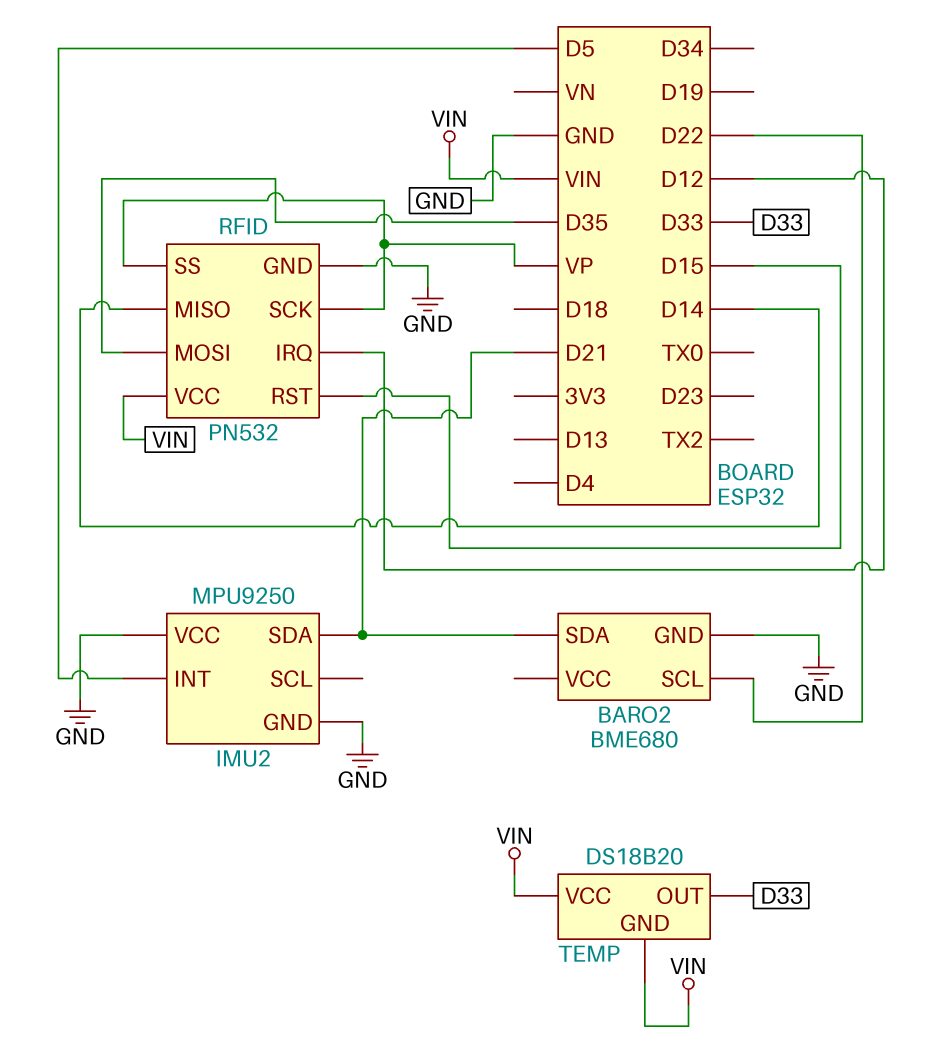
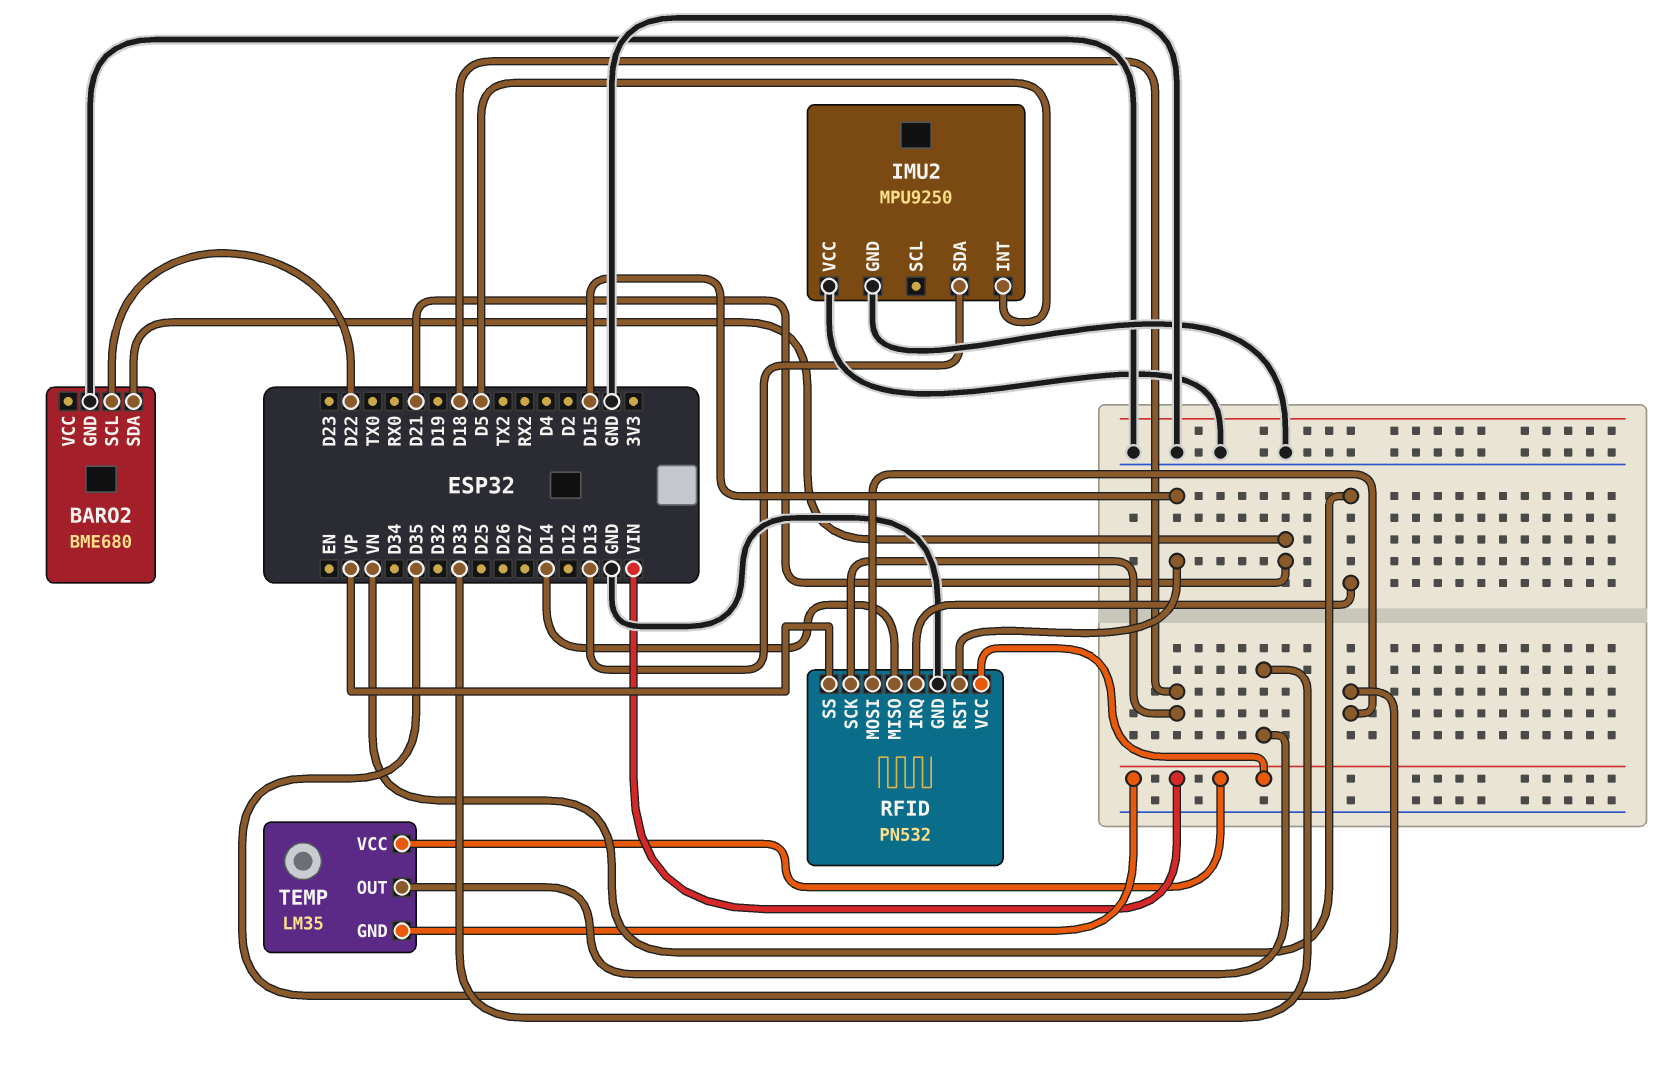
IMU2 pin SDA: D21 -> D13
RFID pin IRQ: D12 -> VN
RFID pin SCK: VP -> D18
TEMP: DS18B20 -> LM35

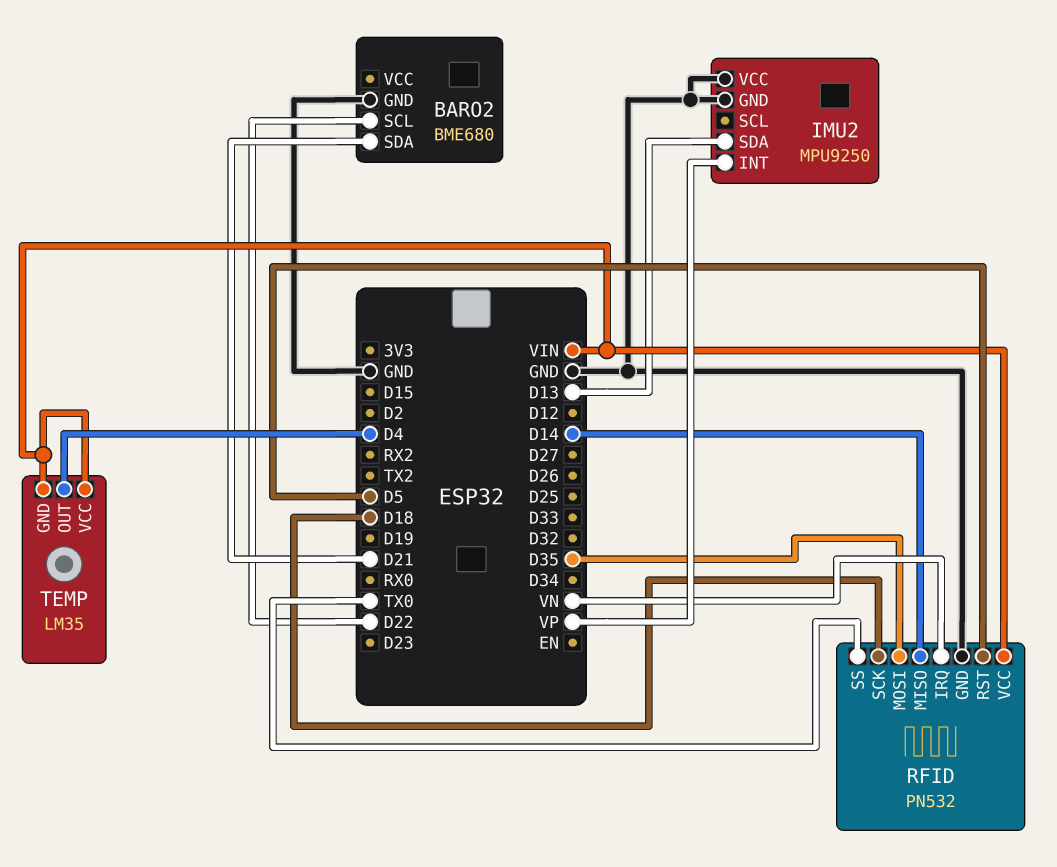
IMU2 pin INT: D5 -> VP
RFID pin RST: D15 -> D5
RFID pin SS: VP -> TX0
TEMP pin OUT: D33 -> D4

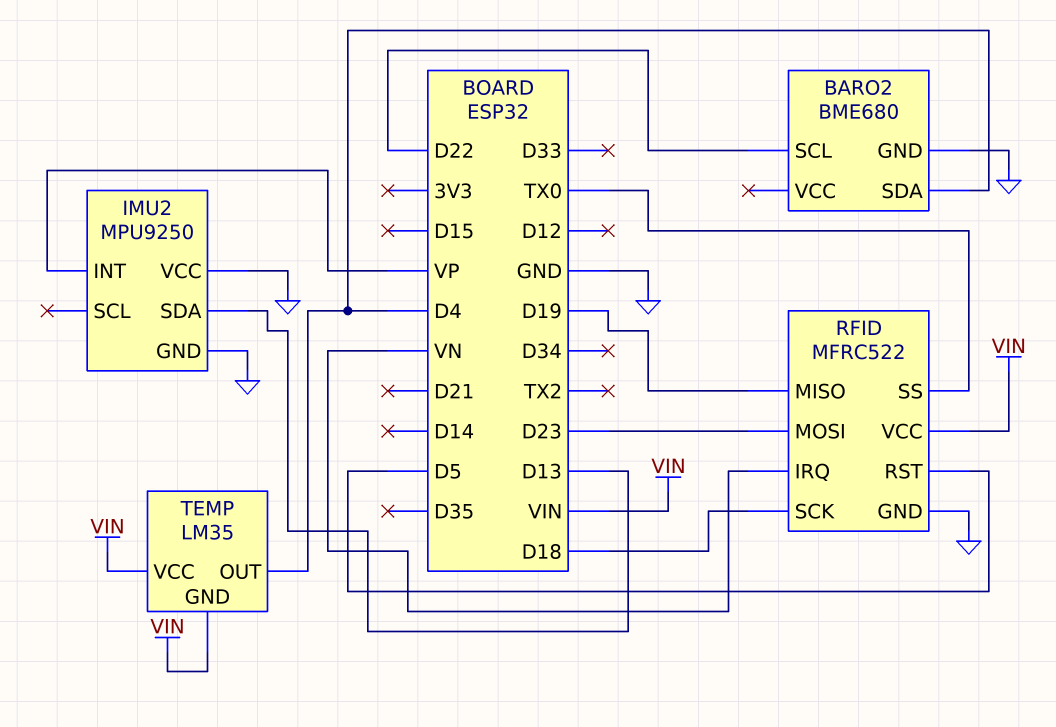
BARO2 pin SDA: D21 -> D4
RFID: PN532 -> MFRC522
RFID pin MISO: D14 -> D19
RFID pin MOSI: D35 -> D23

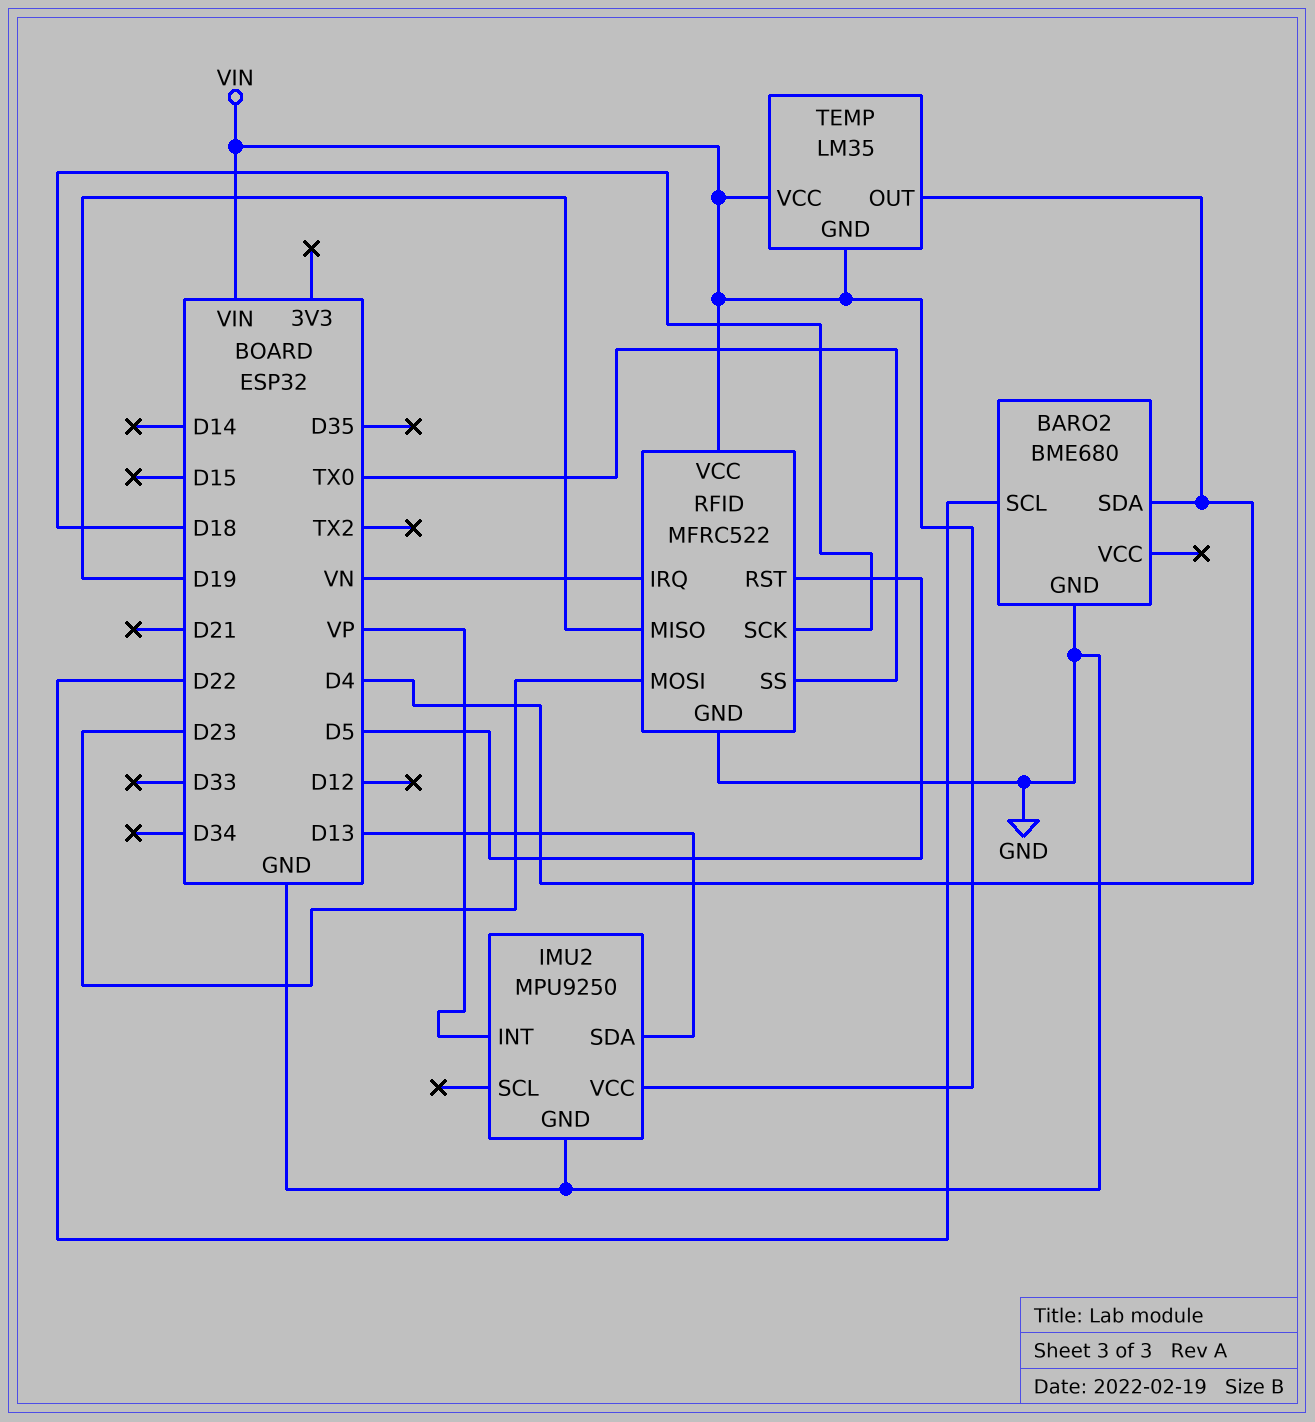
IMU2 pin VCC: GND -> VIN

